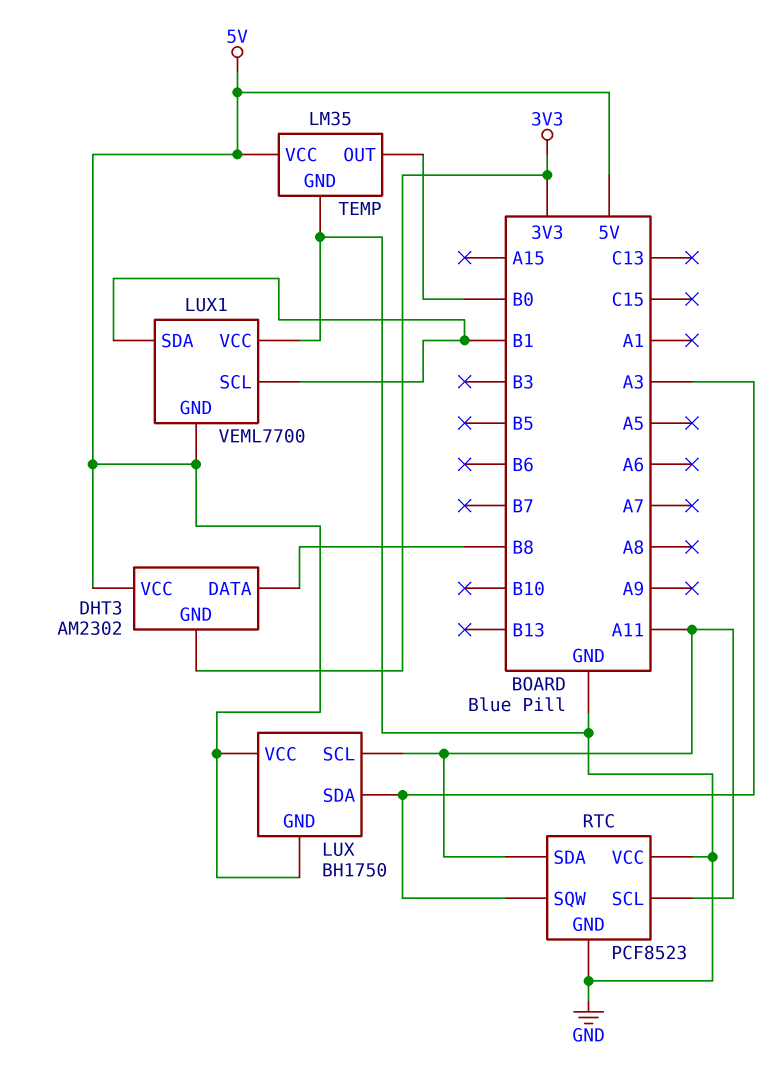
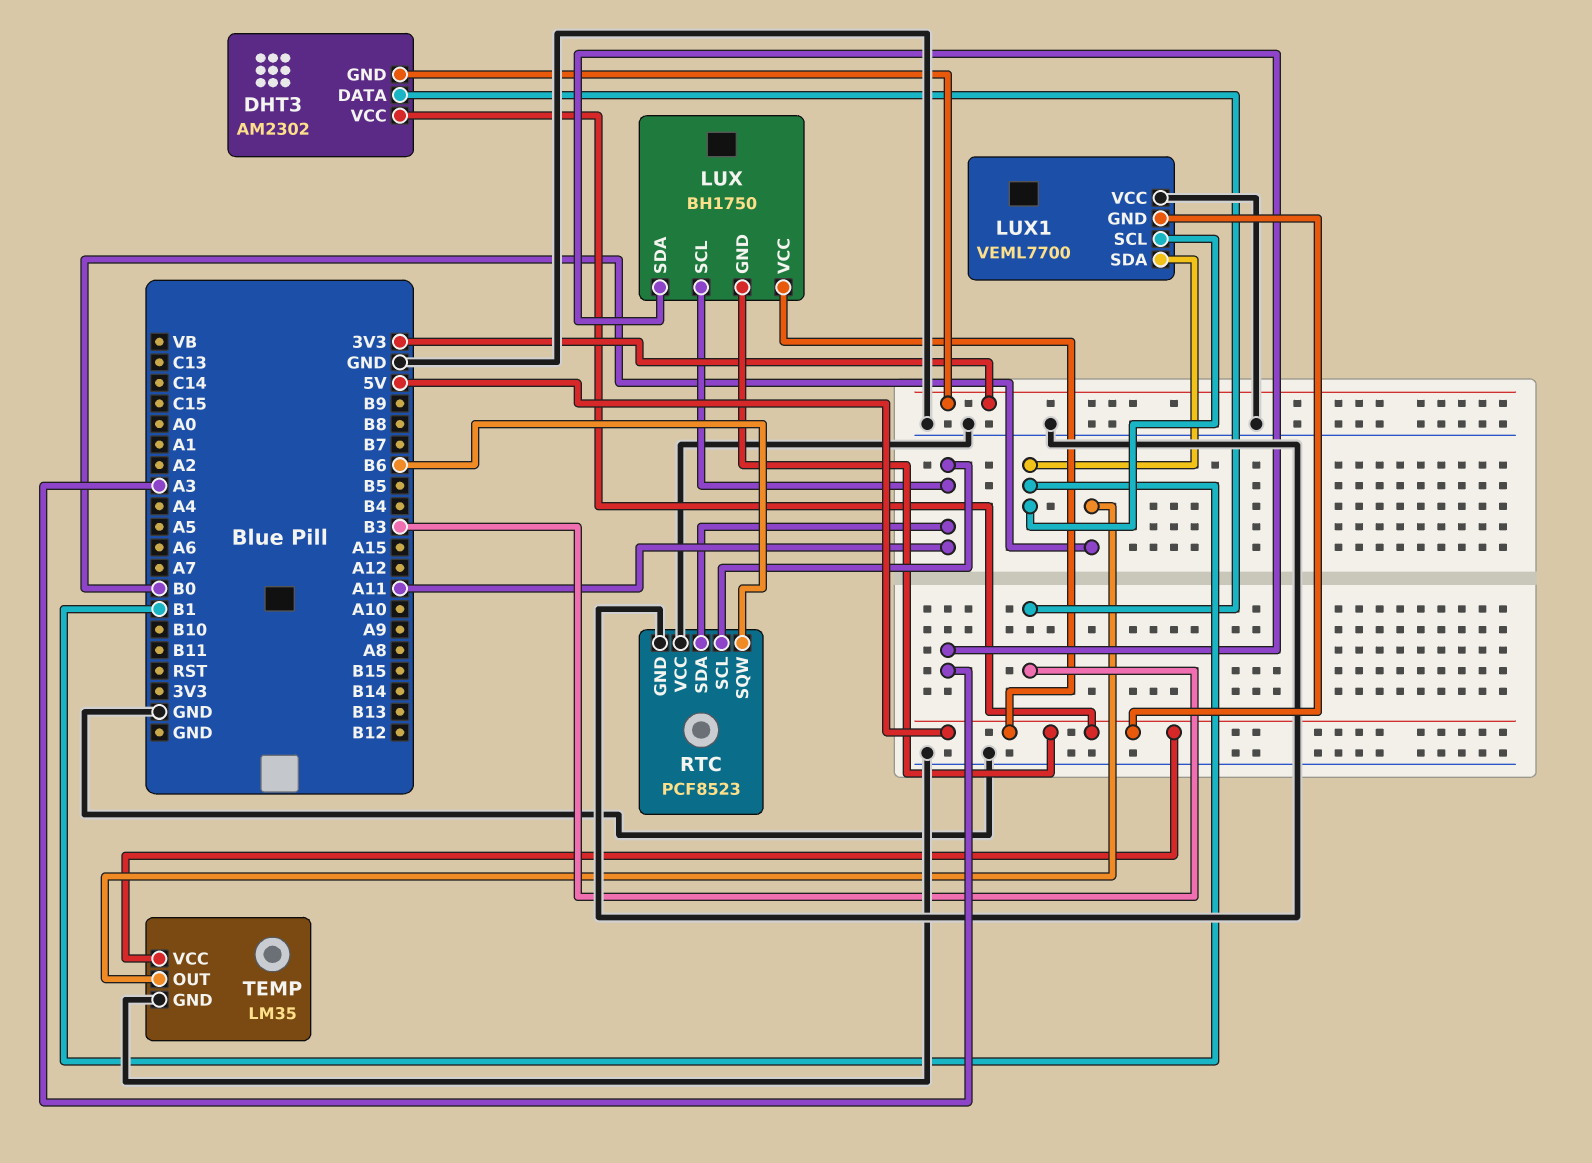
DHT3 pin DATA: B8 -> B3
RTC pin SQW: A3 -> B6

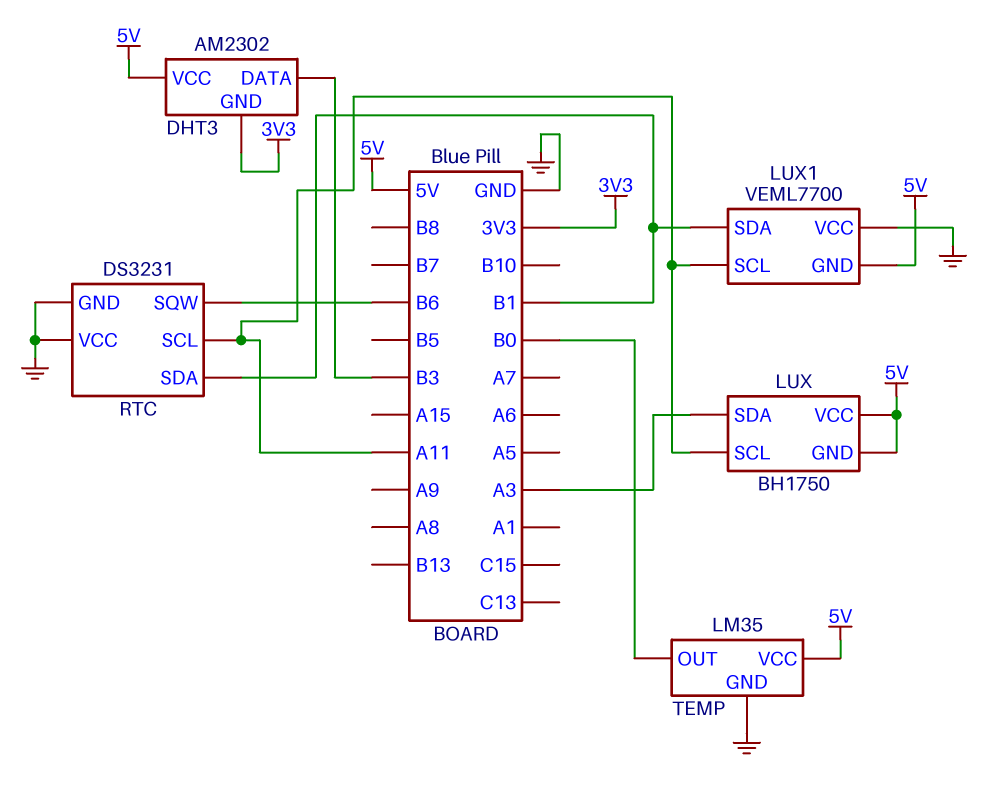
LUX1 pin SCL: B1 -> A11
RTC: PCF8523 -> DS3231
RTC pin SDA: A11 -> B1

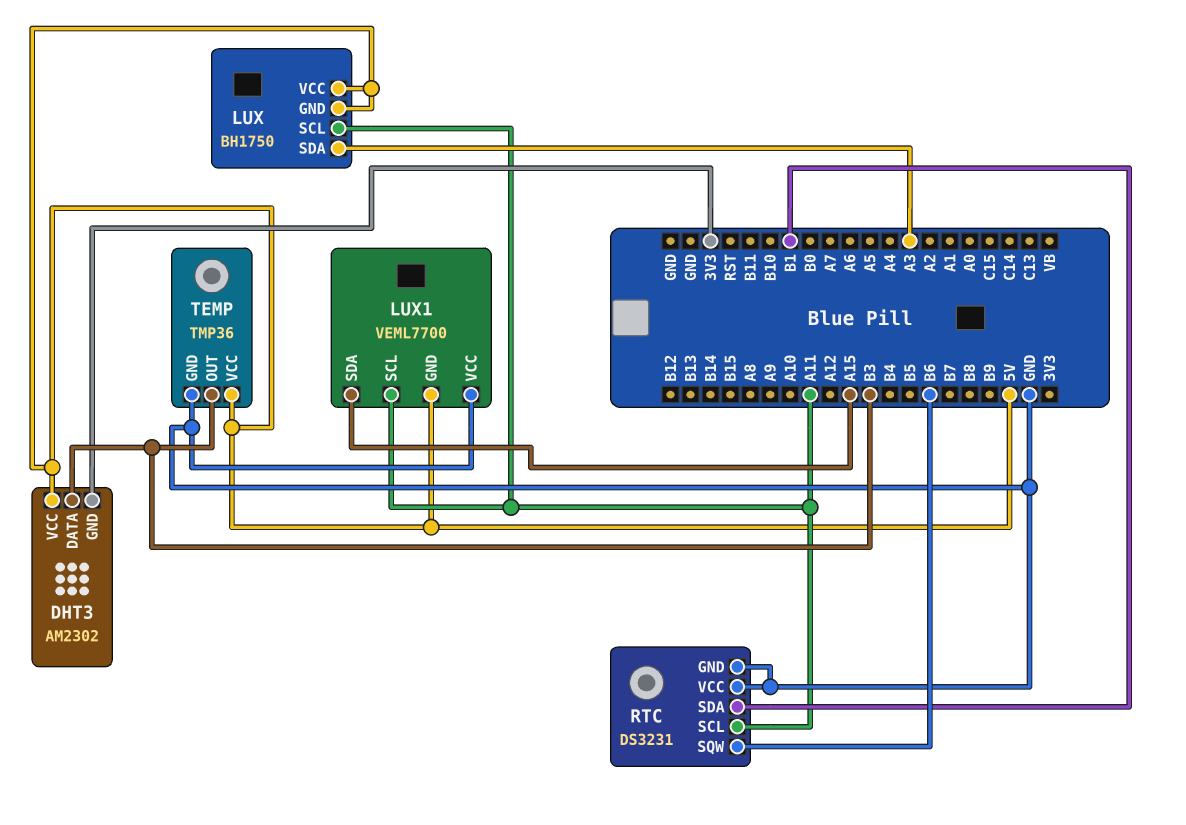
LUX1 pin SDA: B1 -> A15
TEMP: LM35 -> TMP36
TEMP pin OUT: B0 -> B3

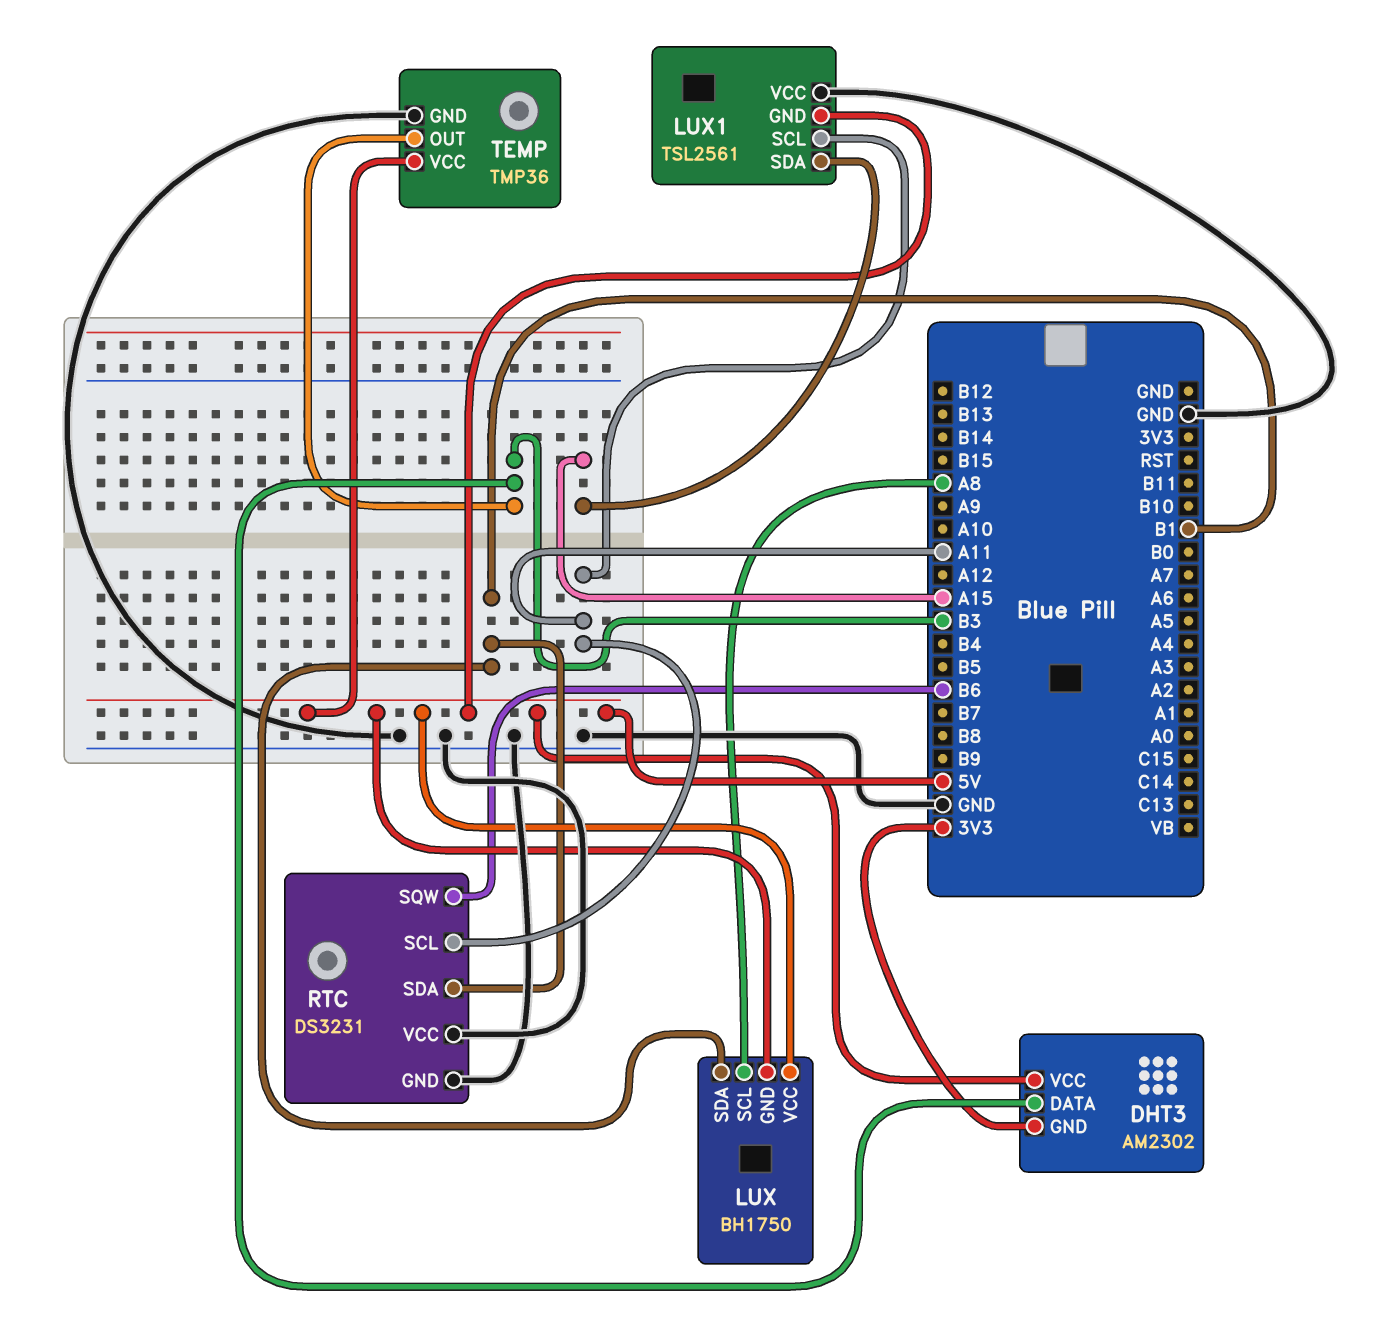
LUX pin SCL: A11 -> A8
LUX pin SDA: A3 -> B1
LUX1: VEML7700 -> TSL2561

